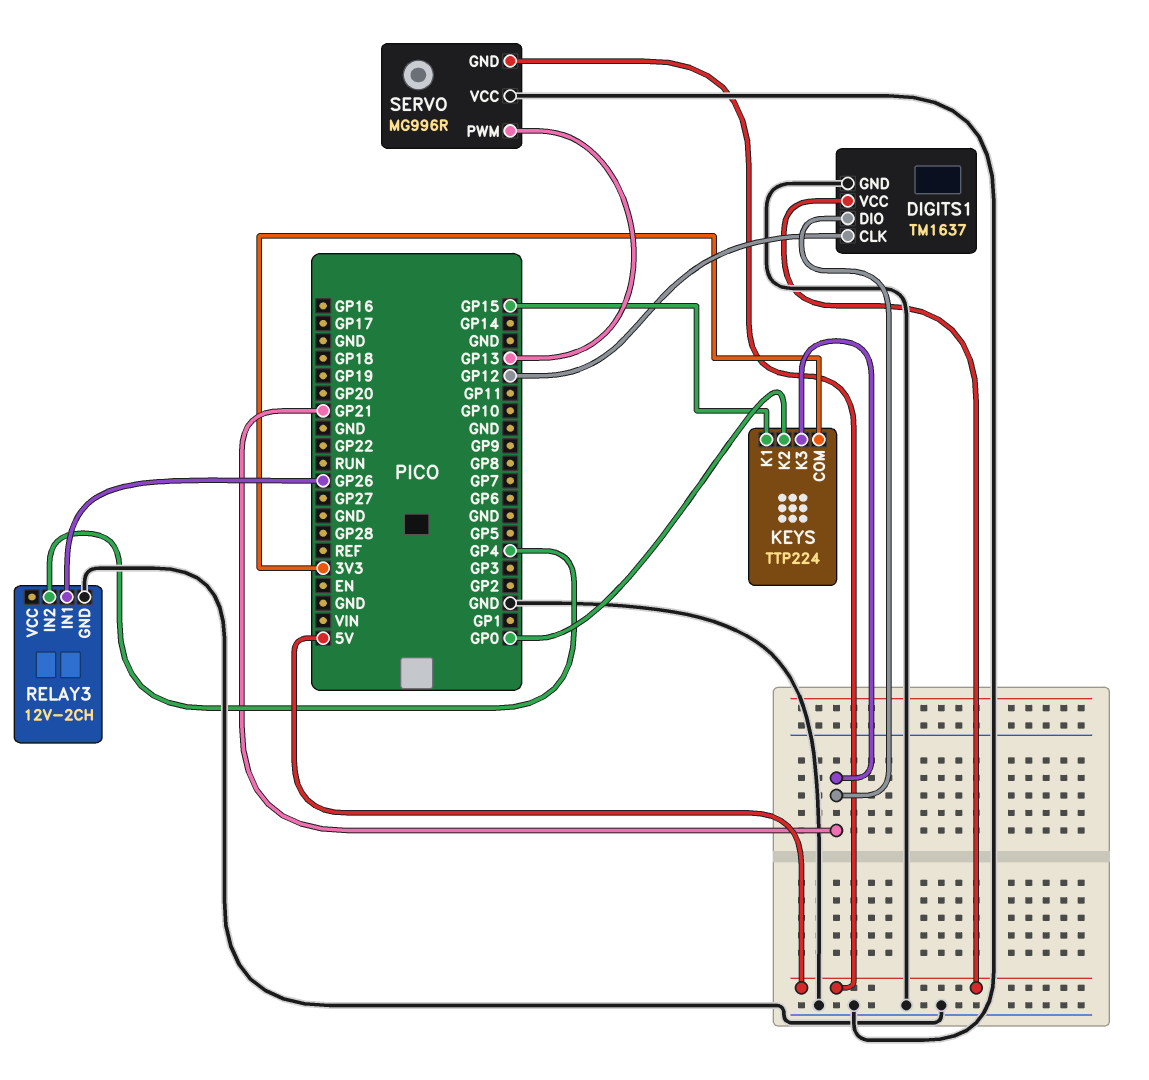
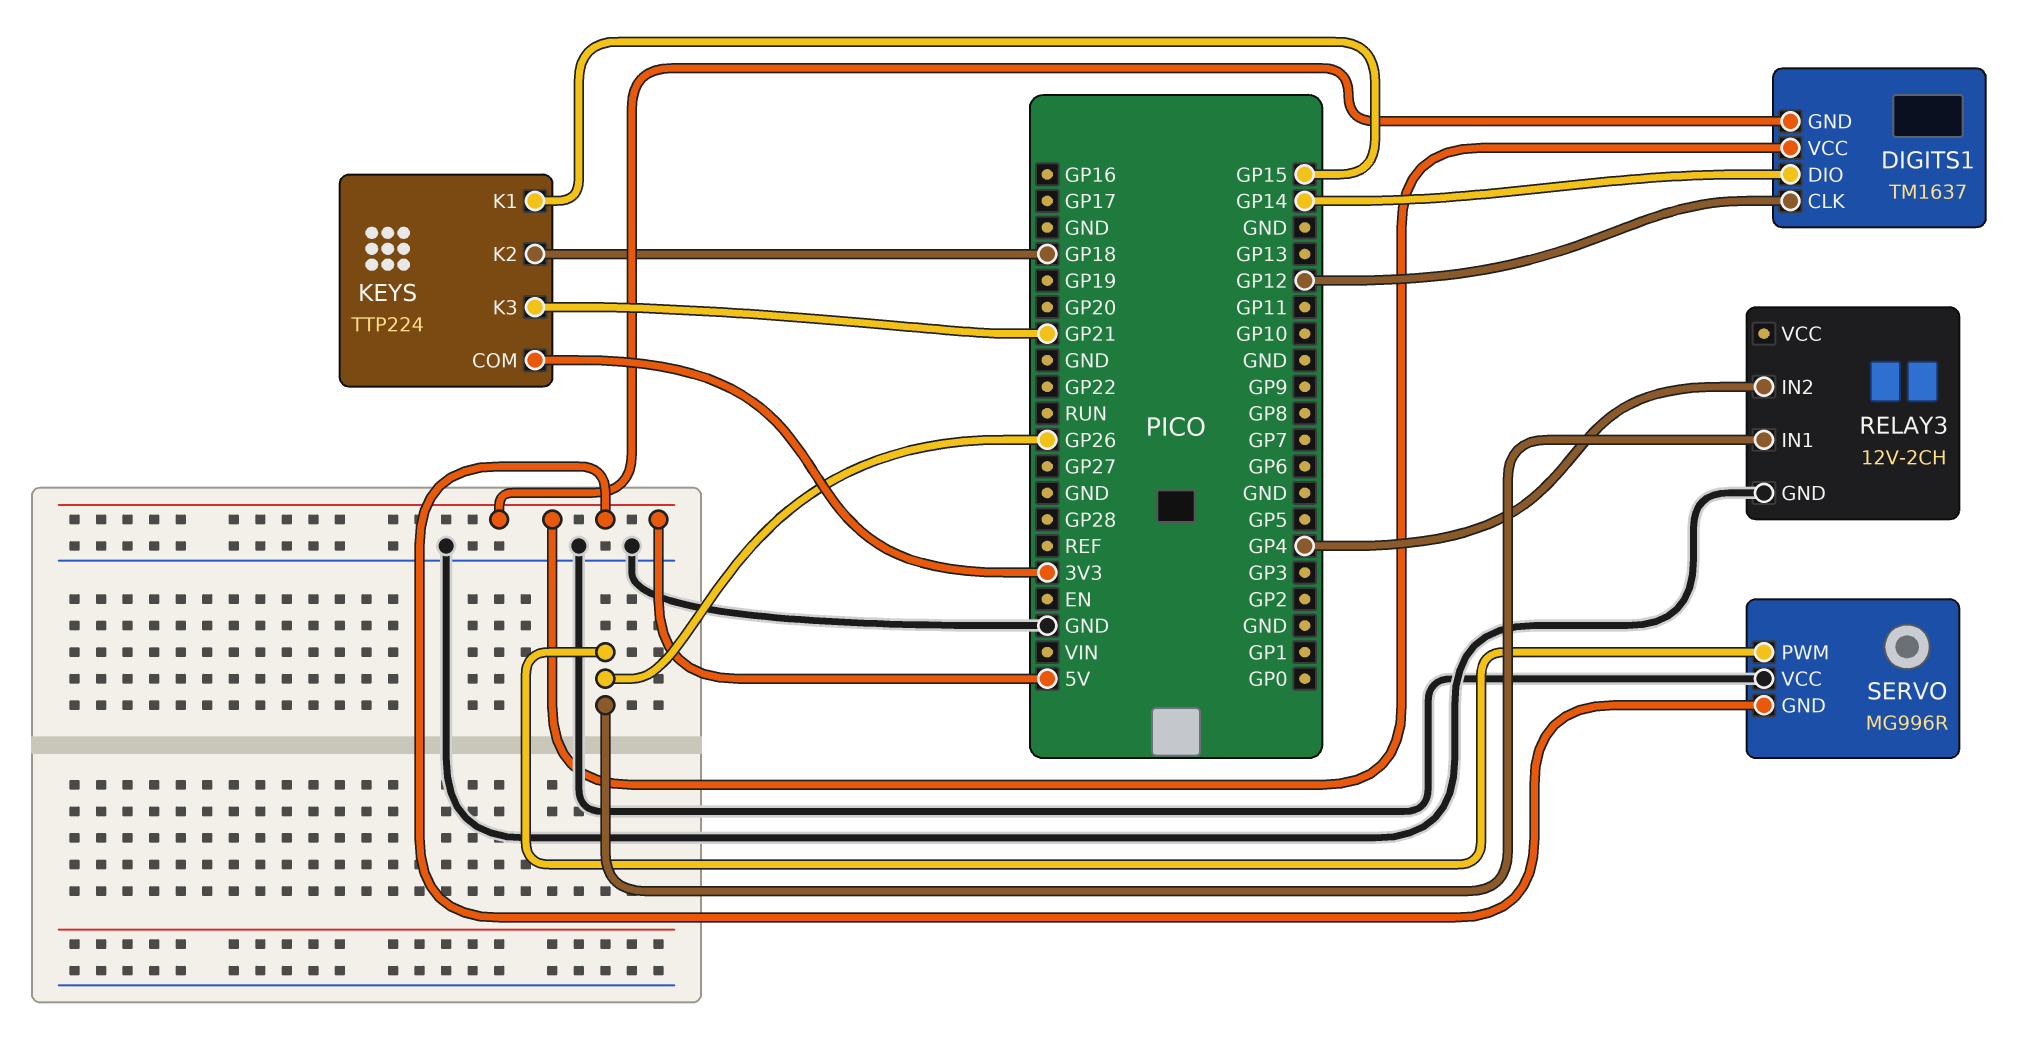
DIGITS1 pin DIO: GP21 -> GP14
DIGITS1 pin GND: GND -> 5V
KEYS pin K2: GP0 -> GP18
SERVO pin PWM: GP13 -> GP26

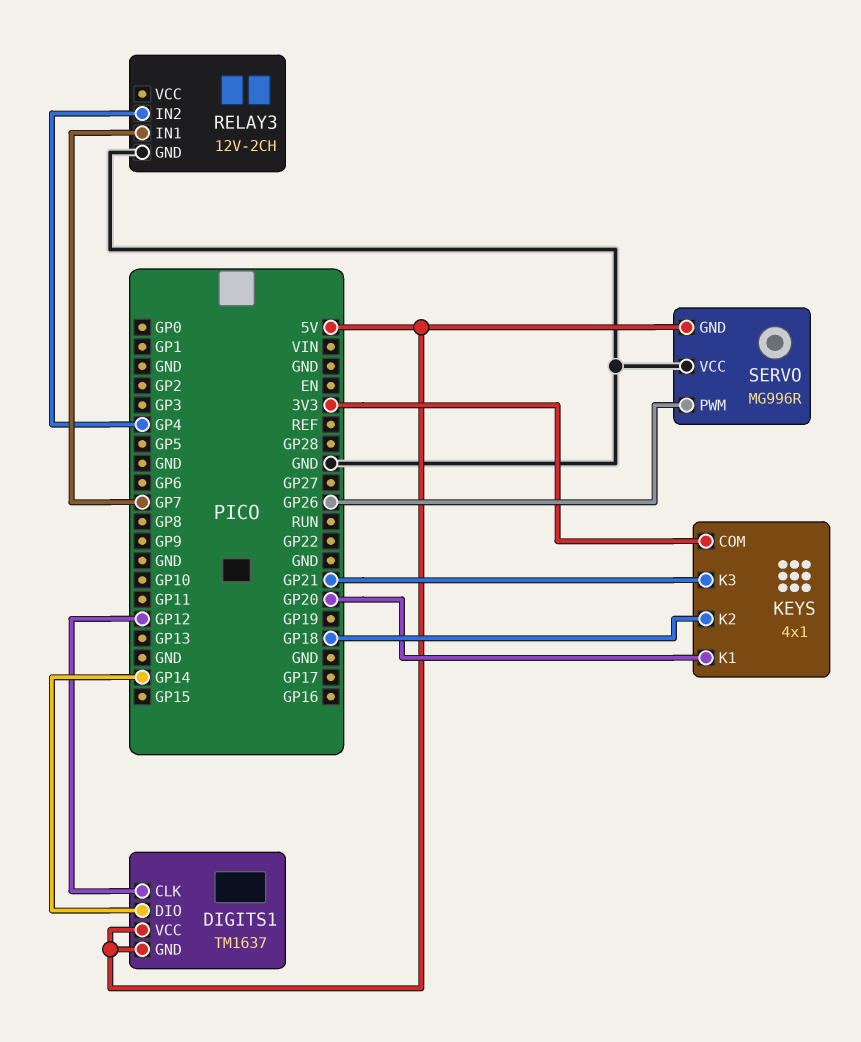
KEYS: TTP224 -> 4x1
KEYS pin K1: GP15 -> GP20
RELAY3 pin IN1: GP26 -> GP7

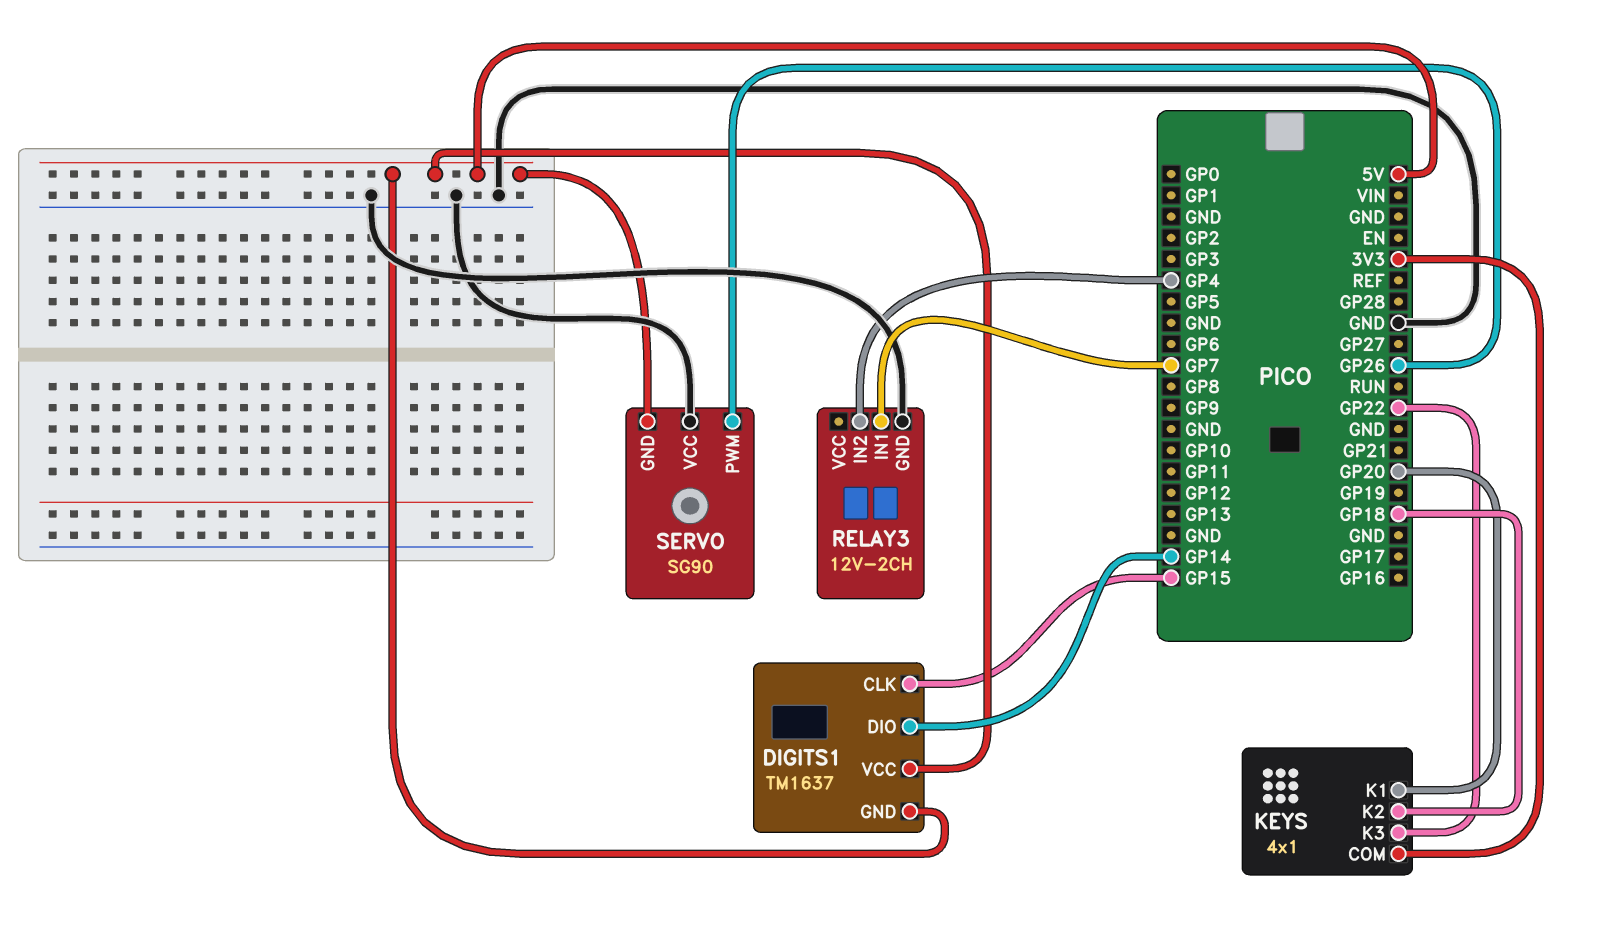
DIGITS1 pin CLK: GP12 -> GP15
KEYS pin K3: GP21 -> GP22
SERVO: MG996R -> SG90

